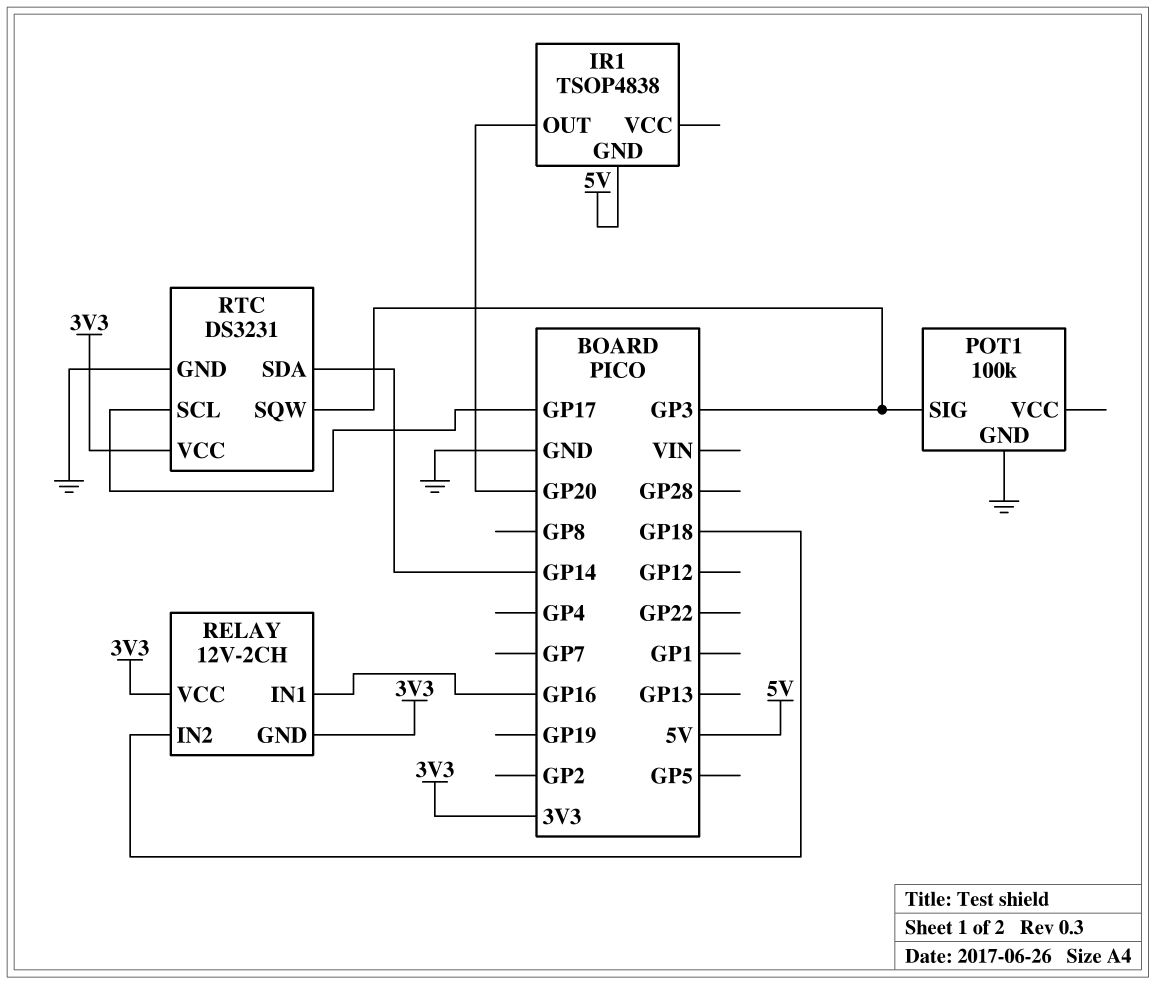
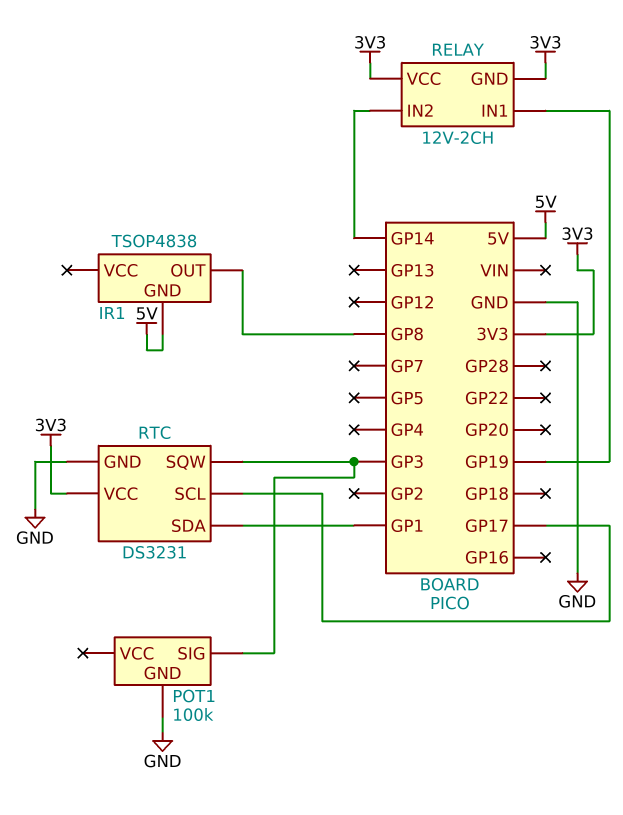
IR1 pin OUT: GP20 -> GP8
RELAY pin IN1: GP16 -> GP19
RELAY pin IN2: GP18 -> GP14
RTC pin SDA: GP14 -> GP1

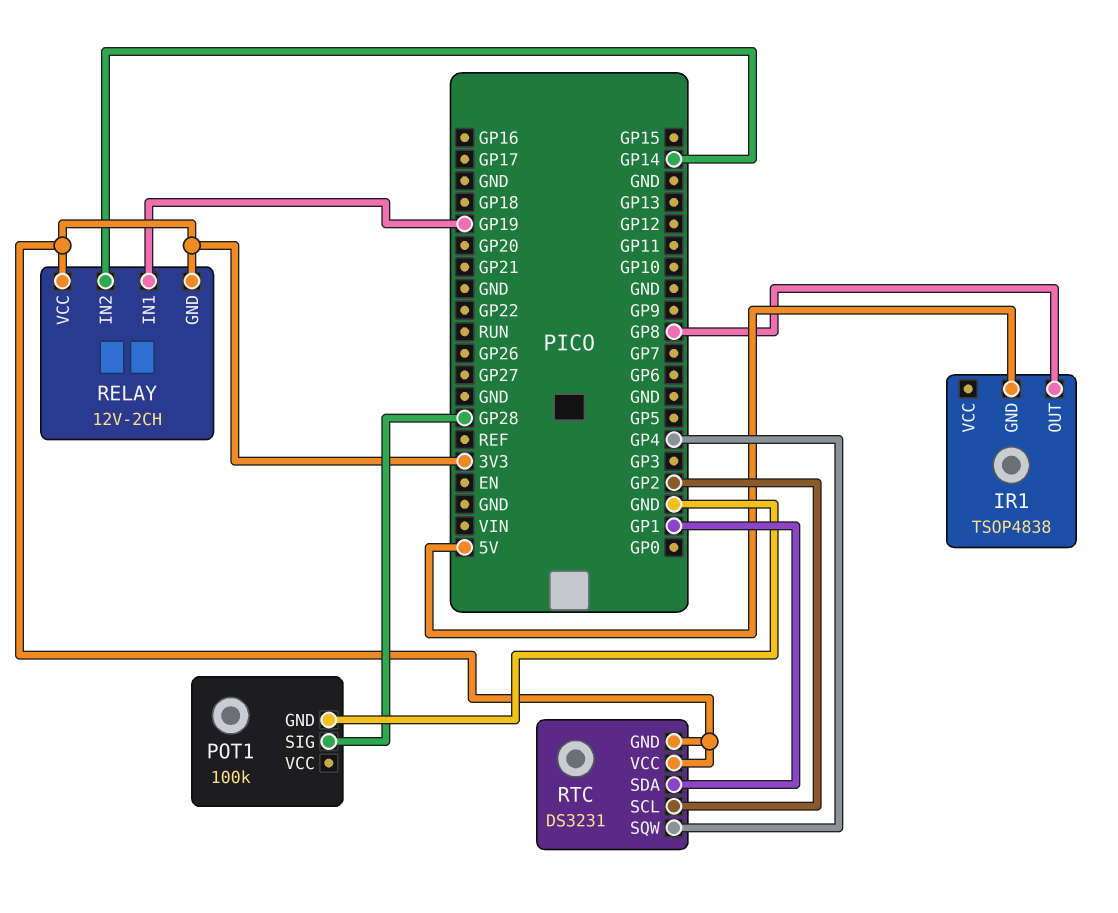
POT1 pin SIG: GP3 -> GP28
RTC pin GND: GND -> 3V3
RTC pin SCL: GP17 -> GP2
RTC pin SQW: GP3 -> GP4

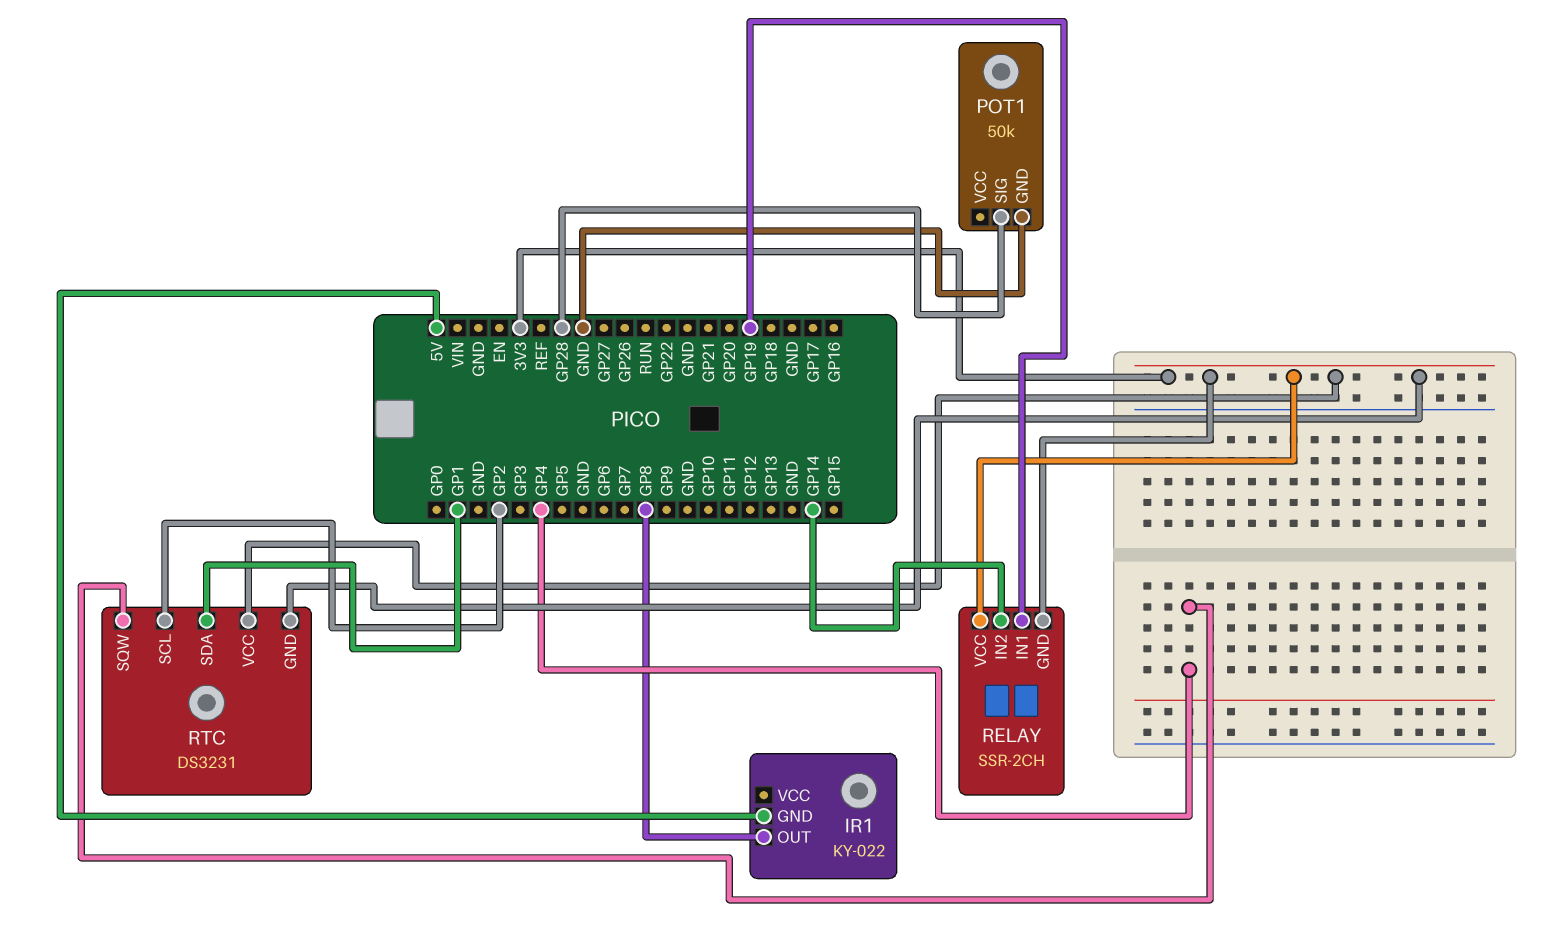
IR1: TSOP4838 -> KY-022
POT1: 100k -> 50k
RELAY: 12V-2CH -> SSR-2CH

